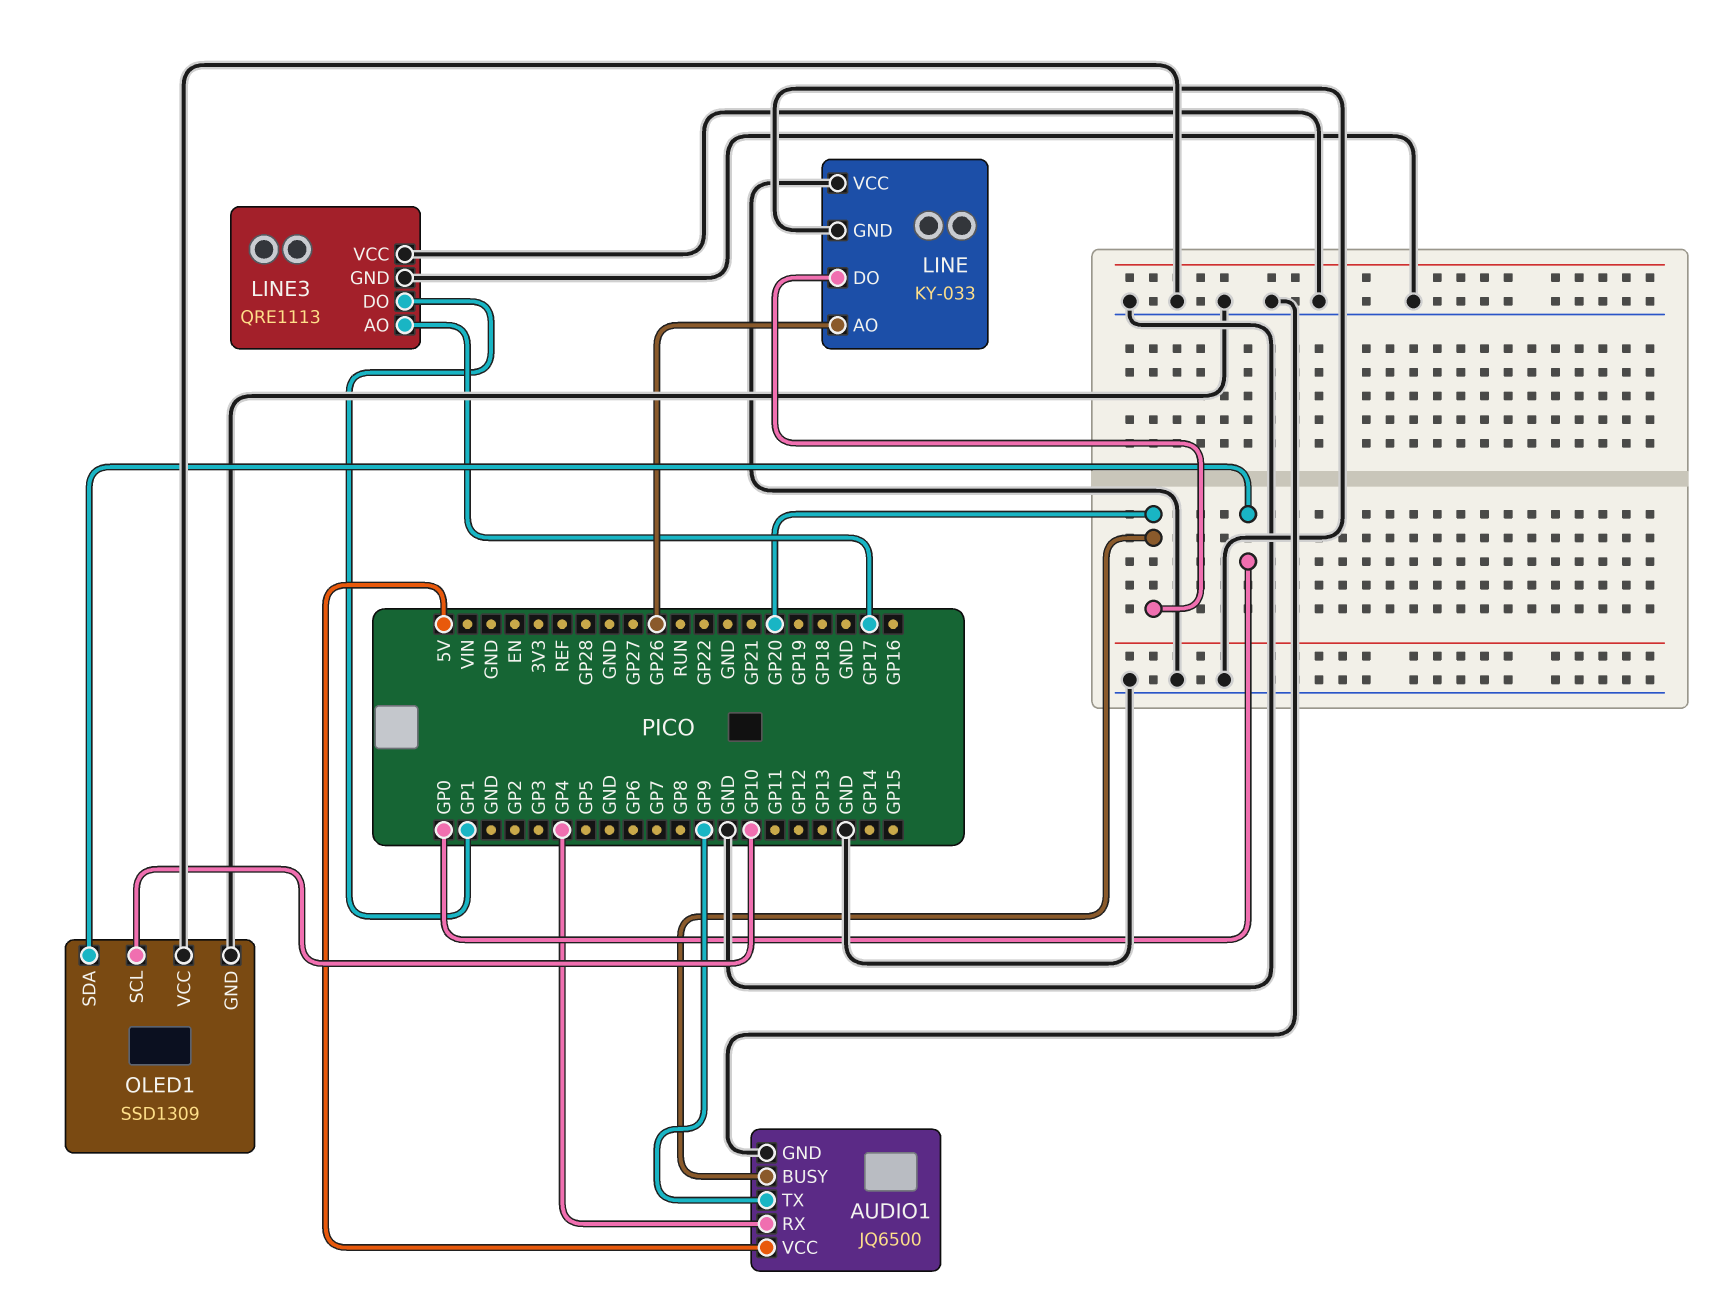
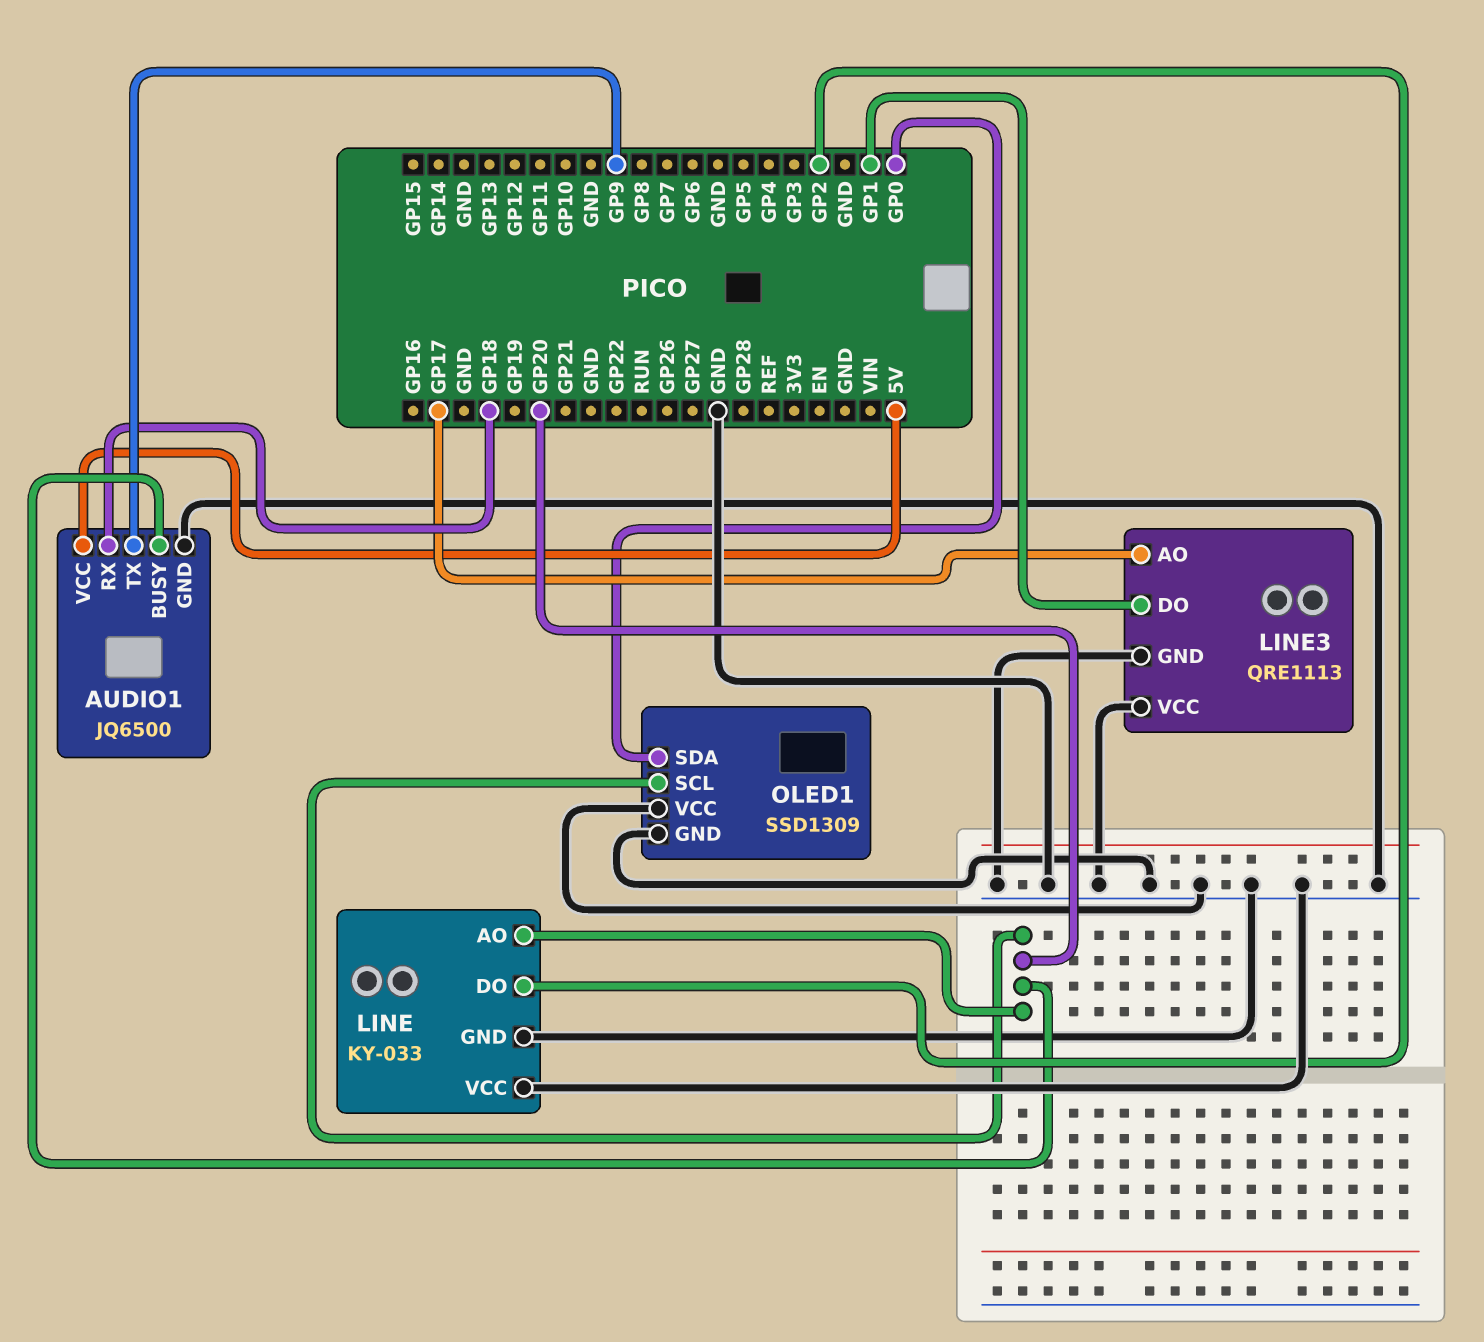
AUDIO1 pin RX: GP4 -> GP18
LINE pin AO: GP26 -> GP20
LINE pin DO: GP20 -> GP2
OLED1 pin SCL: GP10 -> GP20

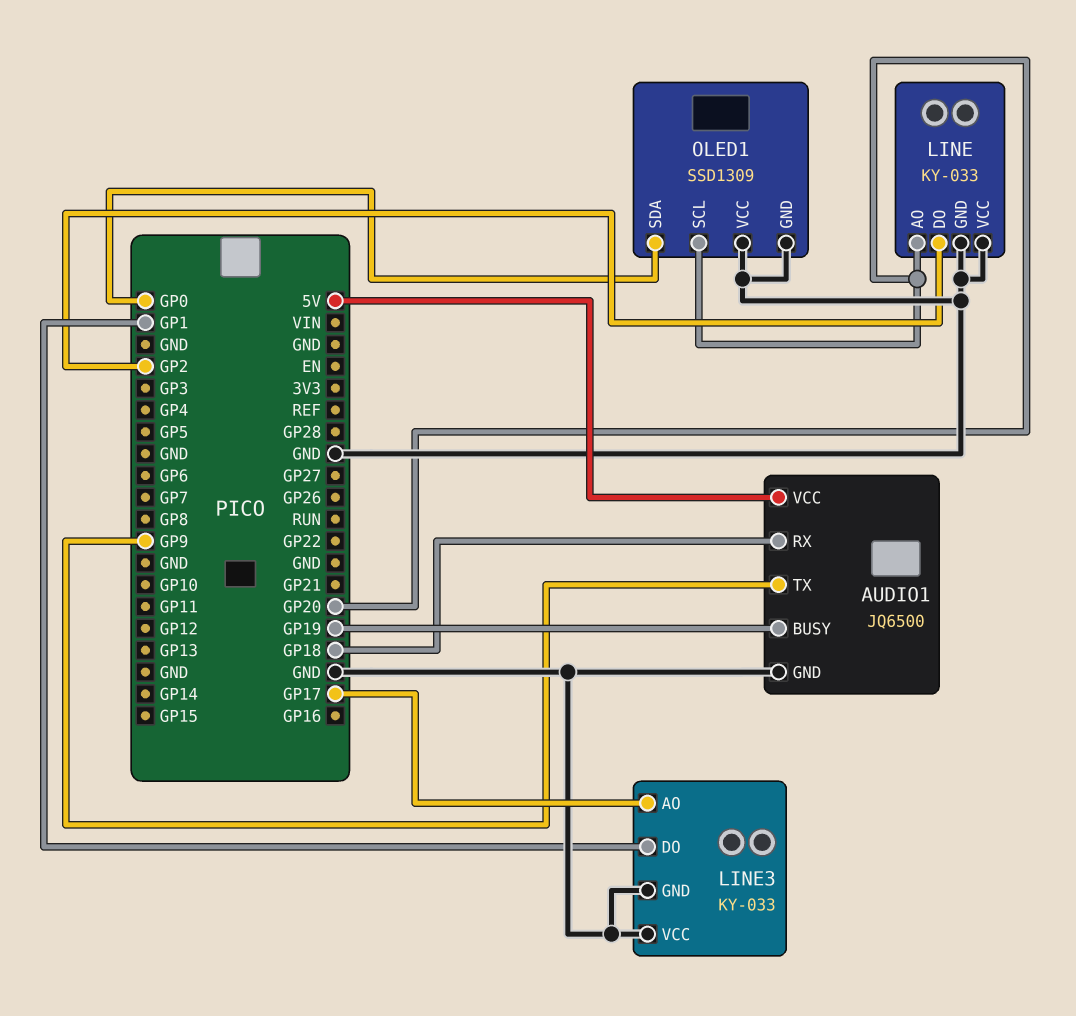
AUDIO1 pin BUSY: GP20 -> GP19
LINE3: QRE1113 -> KY-033

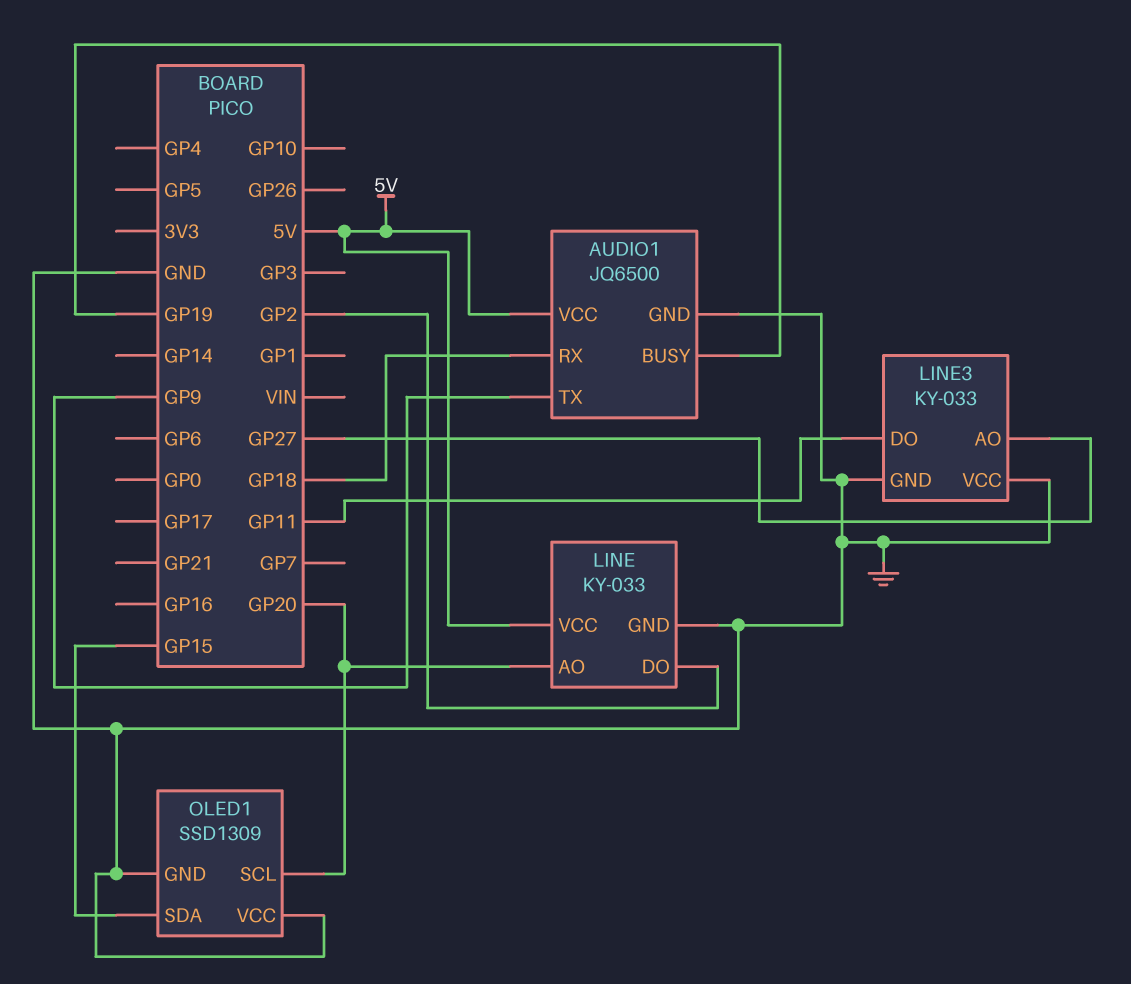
LINE pin VCC: GND -> 5V
LINE3 pin AO: GP17 -> GP27
LINE3 pin DO: GP1 -> GP11
OLED1 pin SDA: GP0 -> GP15

